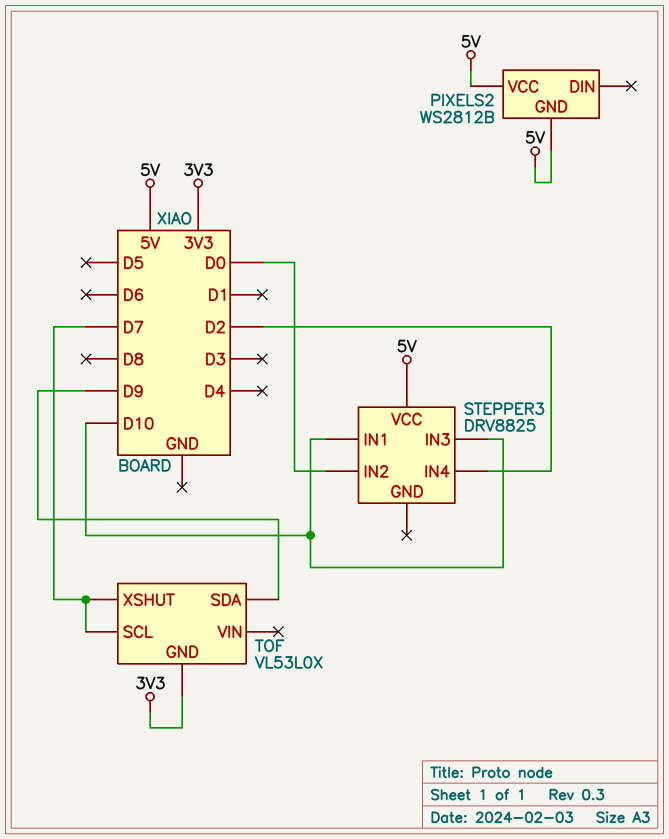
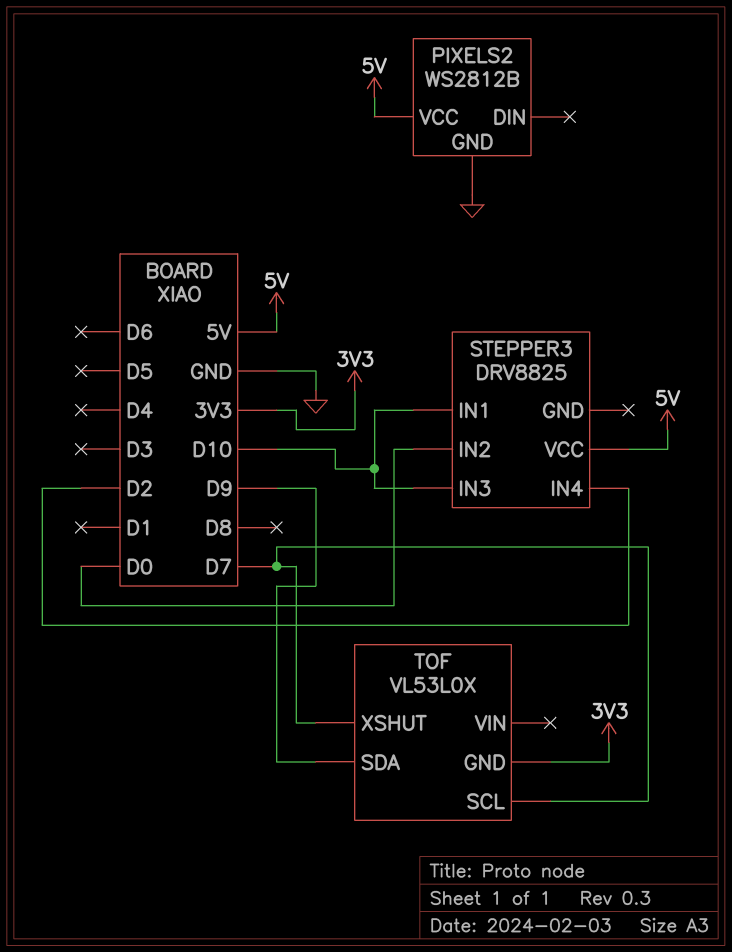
PIXELS2 pin GND: 5V -> GND

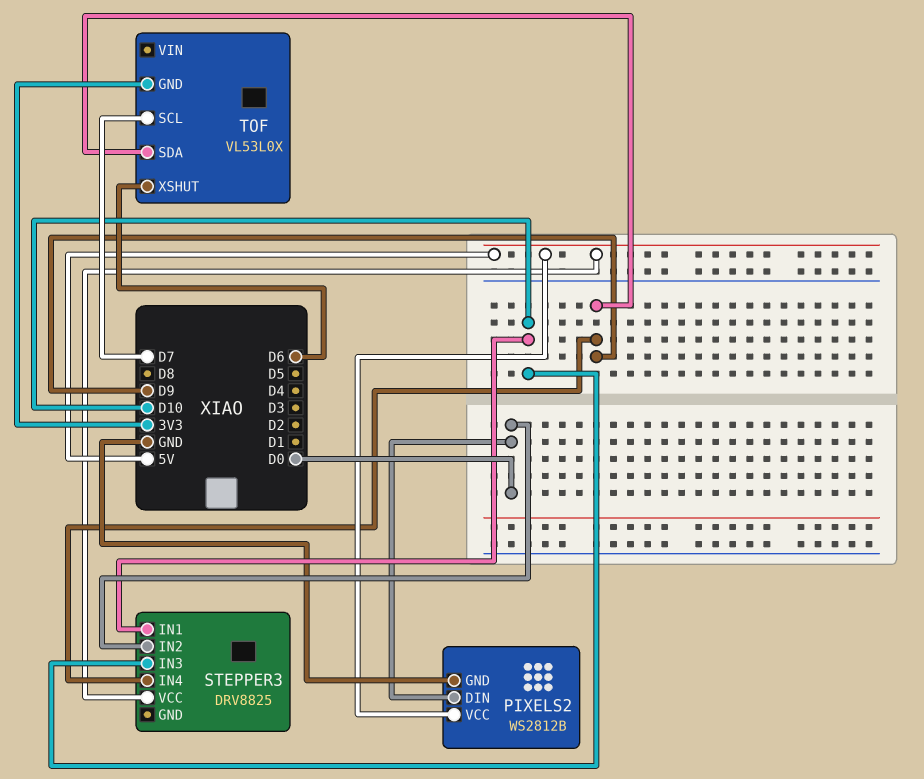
PIXELS2 pin DIN: none -> D0
STEPPER3 pin IN4: D2 -> D9
TOF pin XSHUT: D7 -> D6

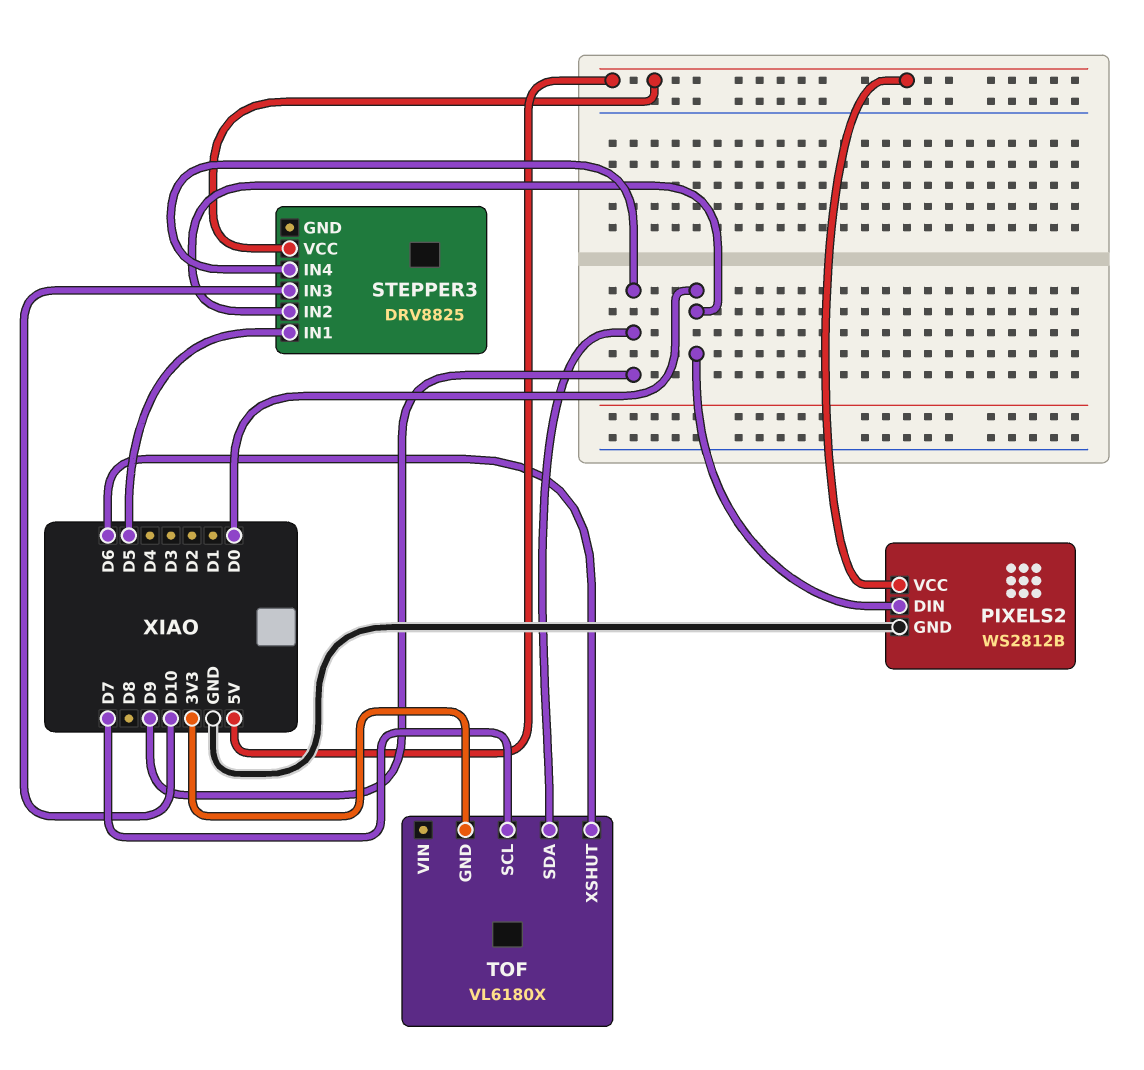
STEPPER3 pin IN1: D10 -> D5
TOF: VL53L0X -> VL6180X

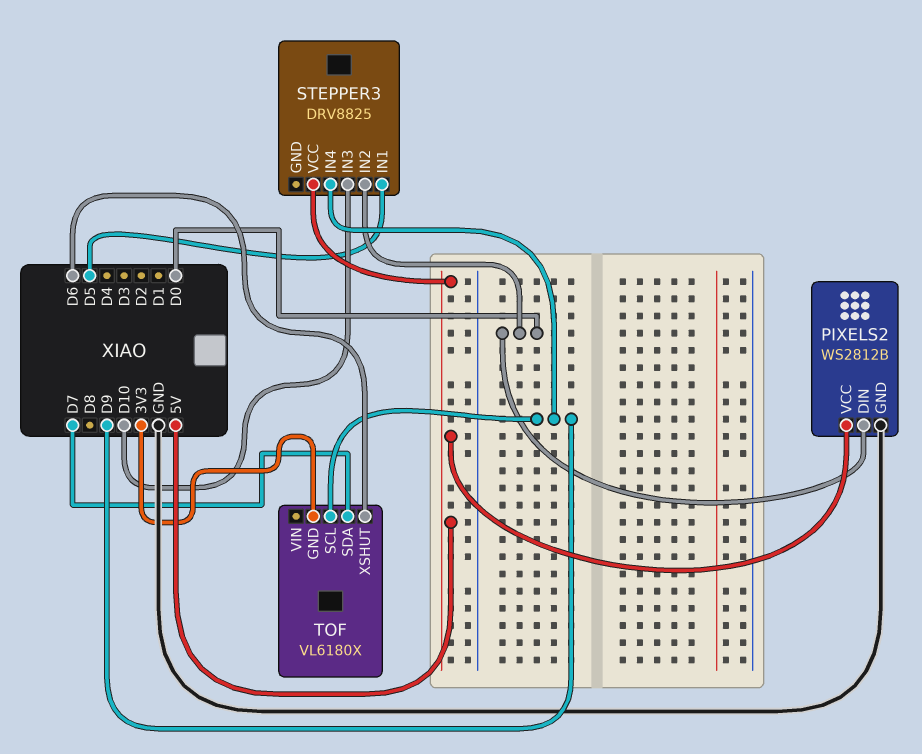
TOF pin SCL: D7 -> D9
TOF pin SDA: D9 -> D7

